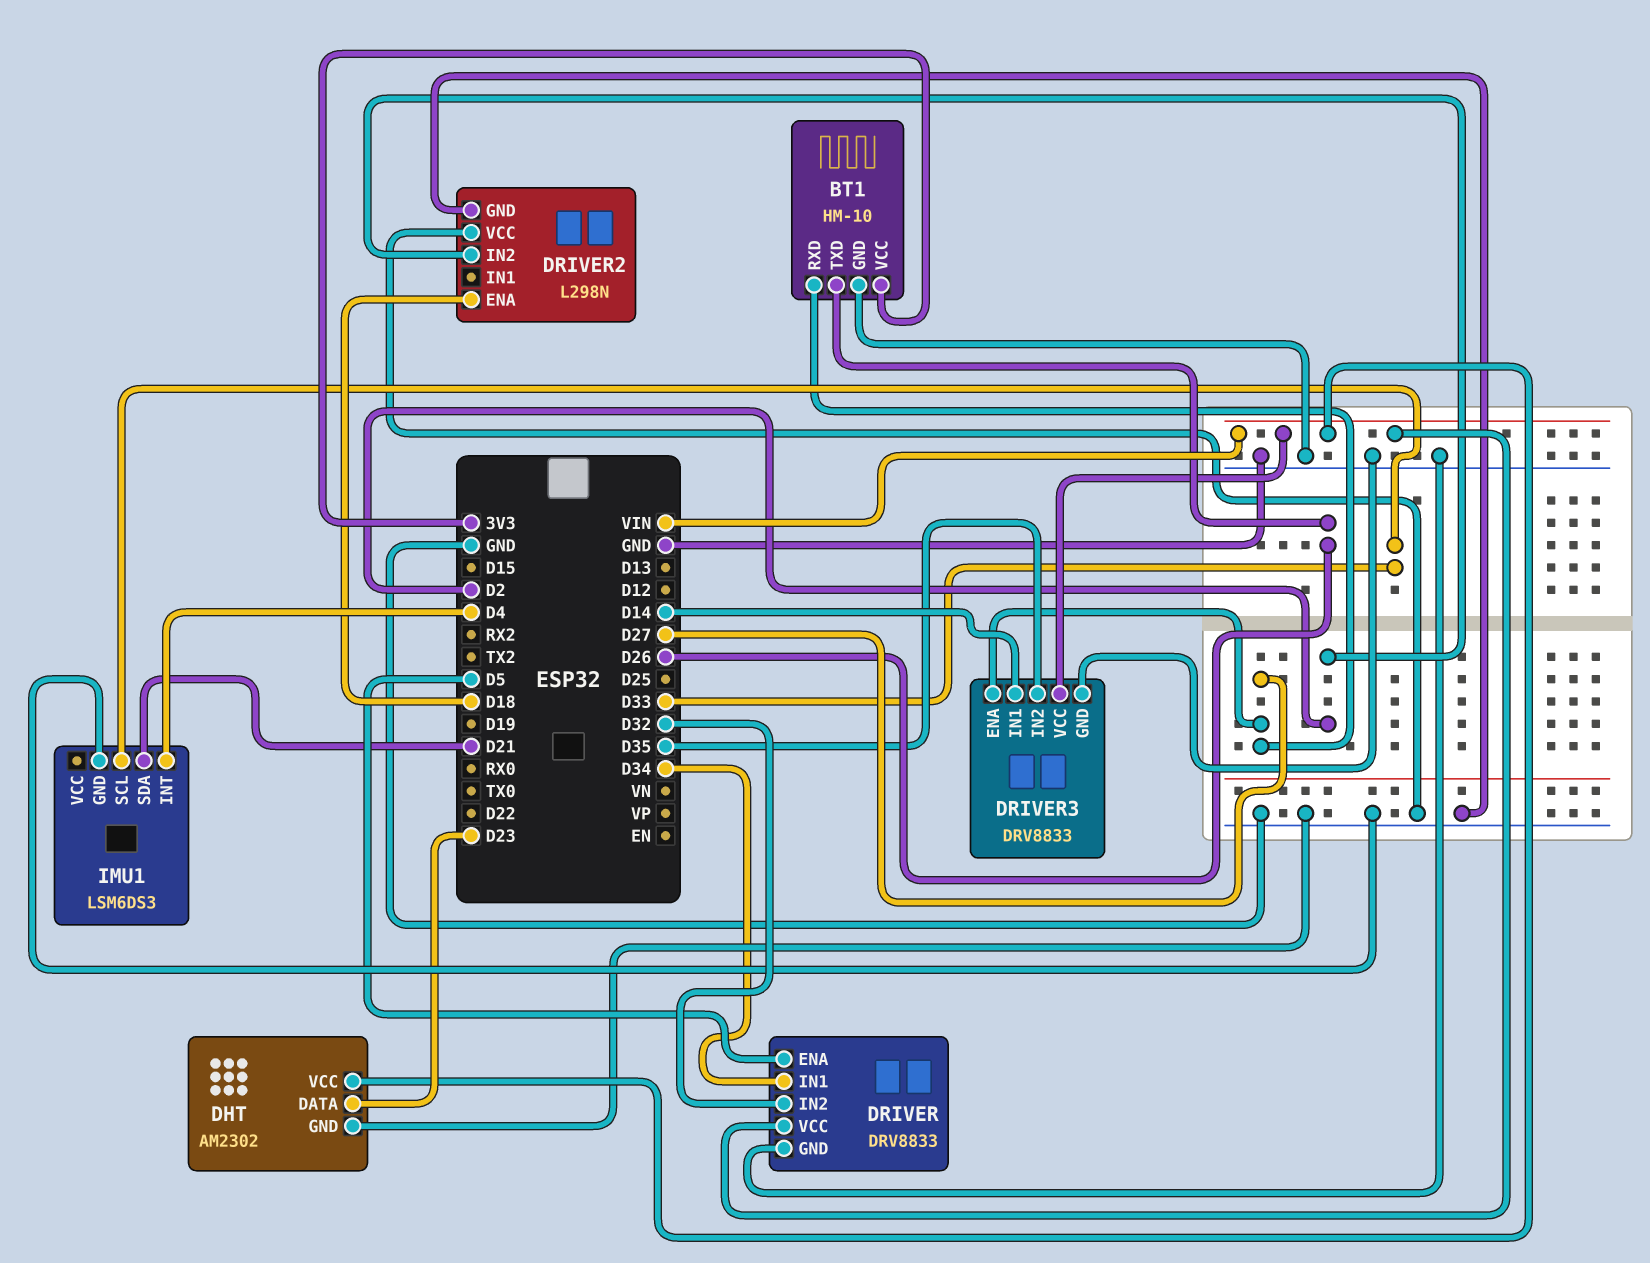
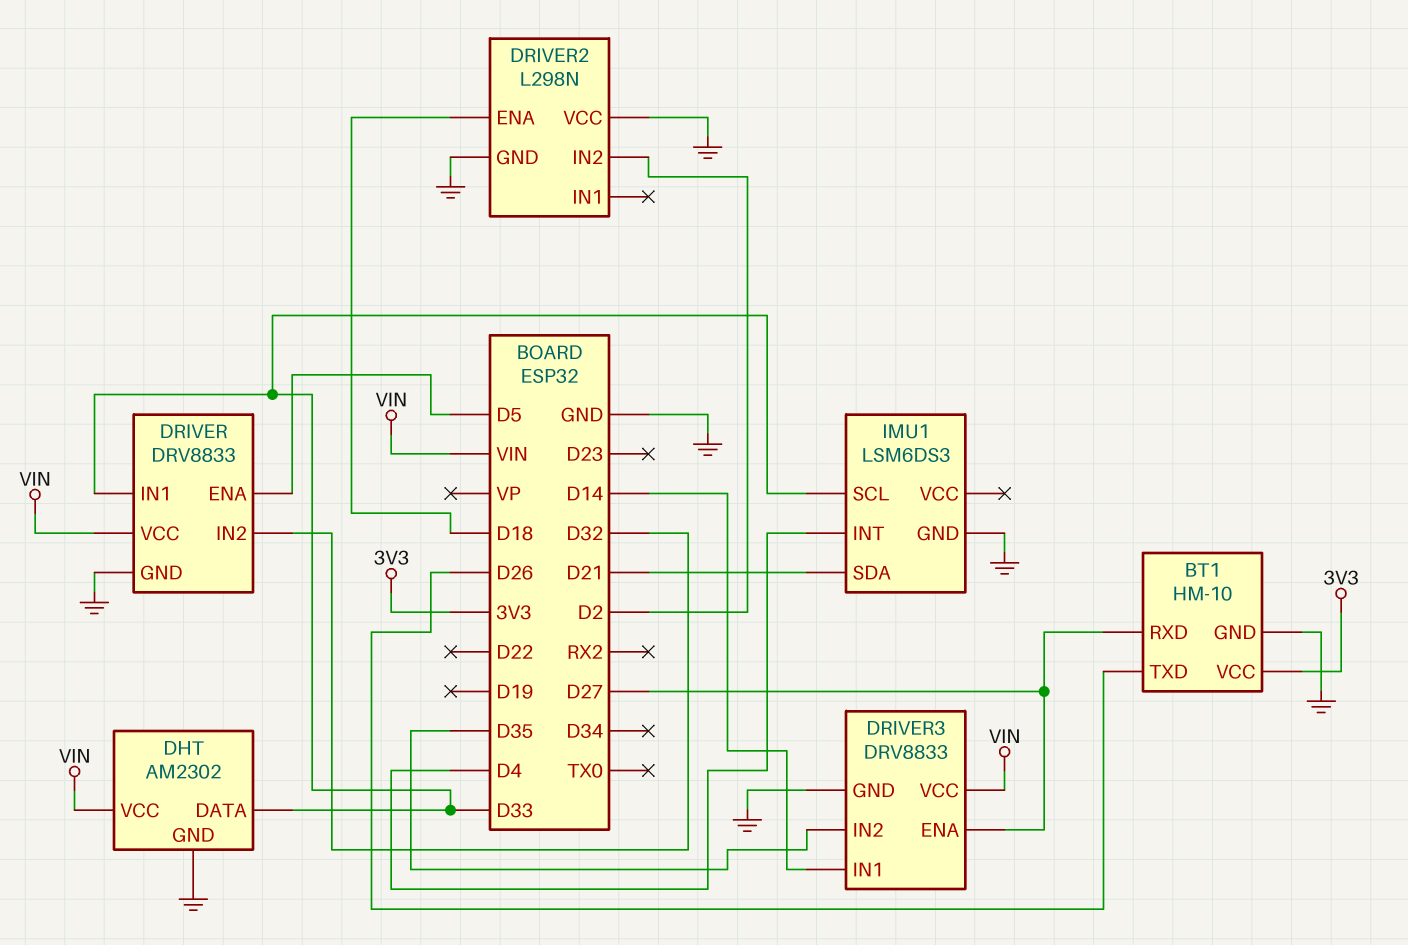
DHT pin DATA: D23 -> D33
DRIVER pin IN1: D34 -> D33

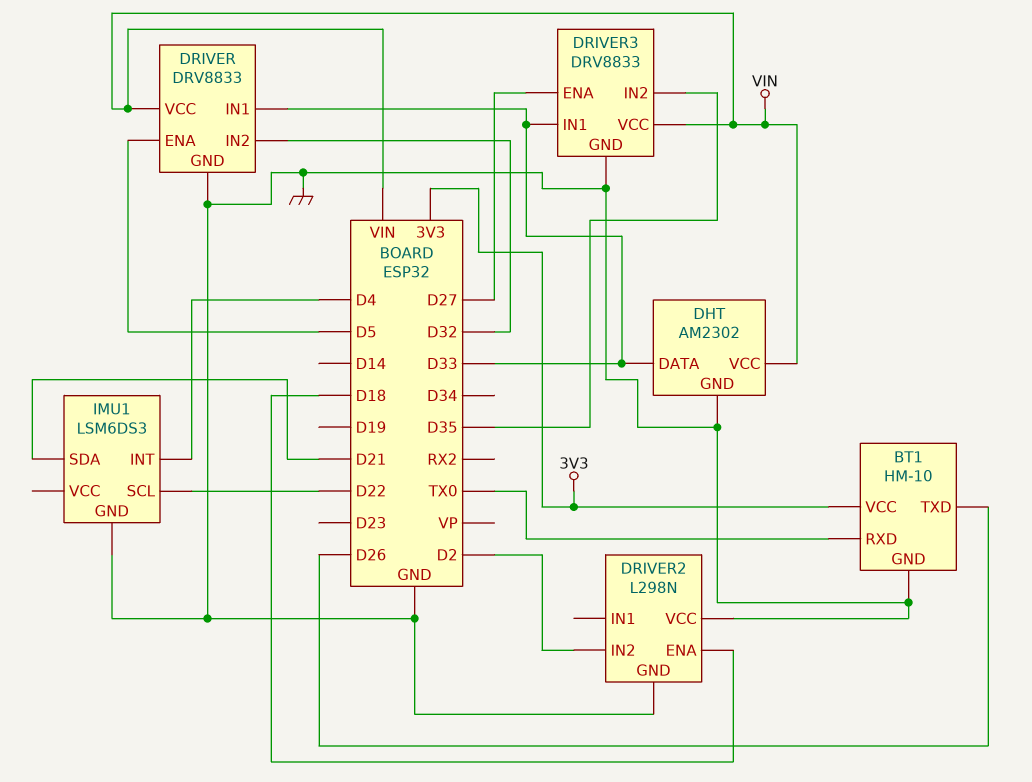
BT1 pin RXD: D27 -> TX0
DRIVER3 pin IN1: D14 -> D33
IMU1 pin SCL: D33 -> D22

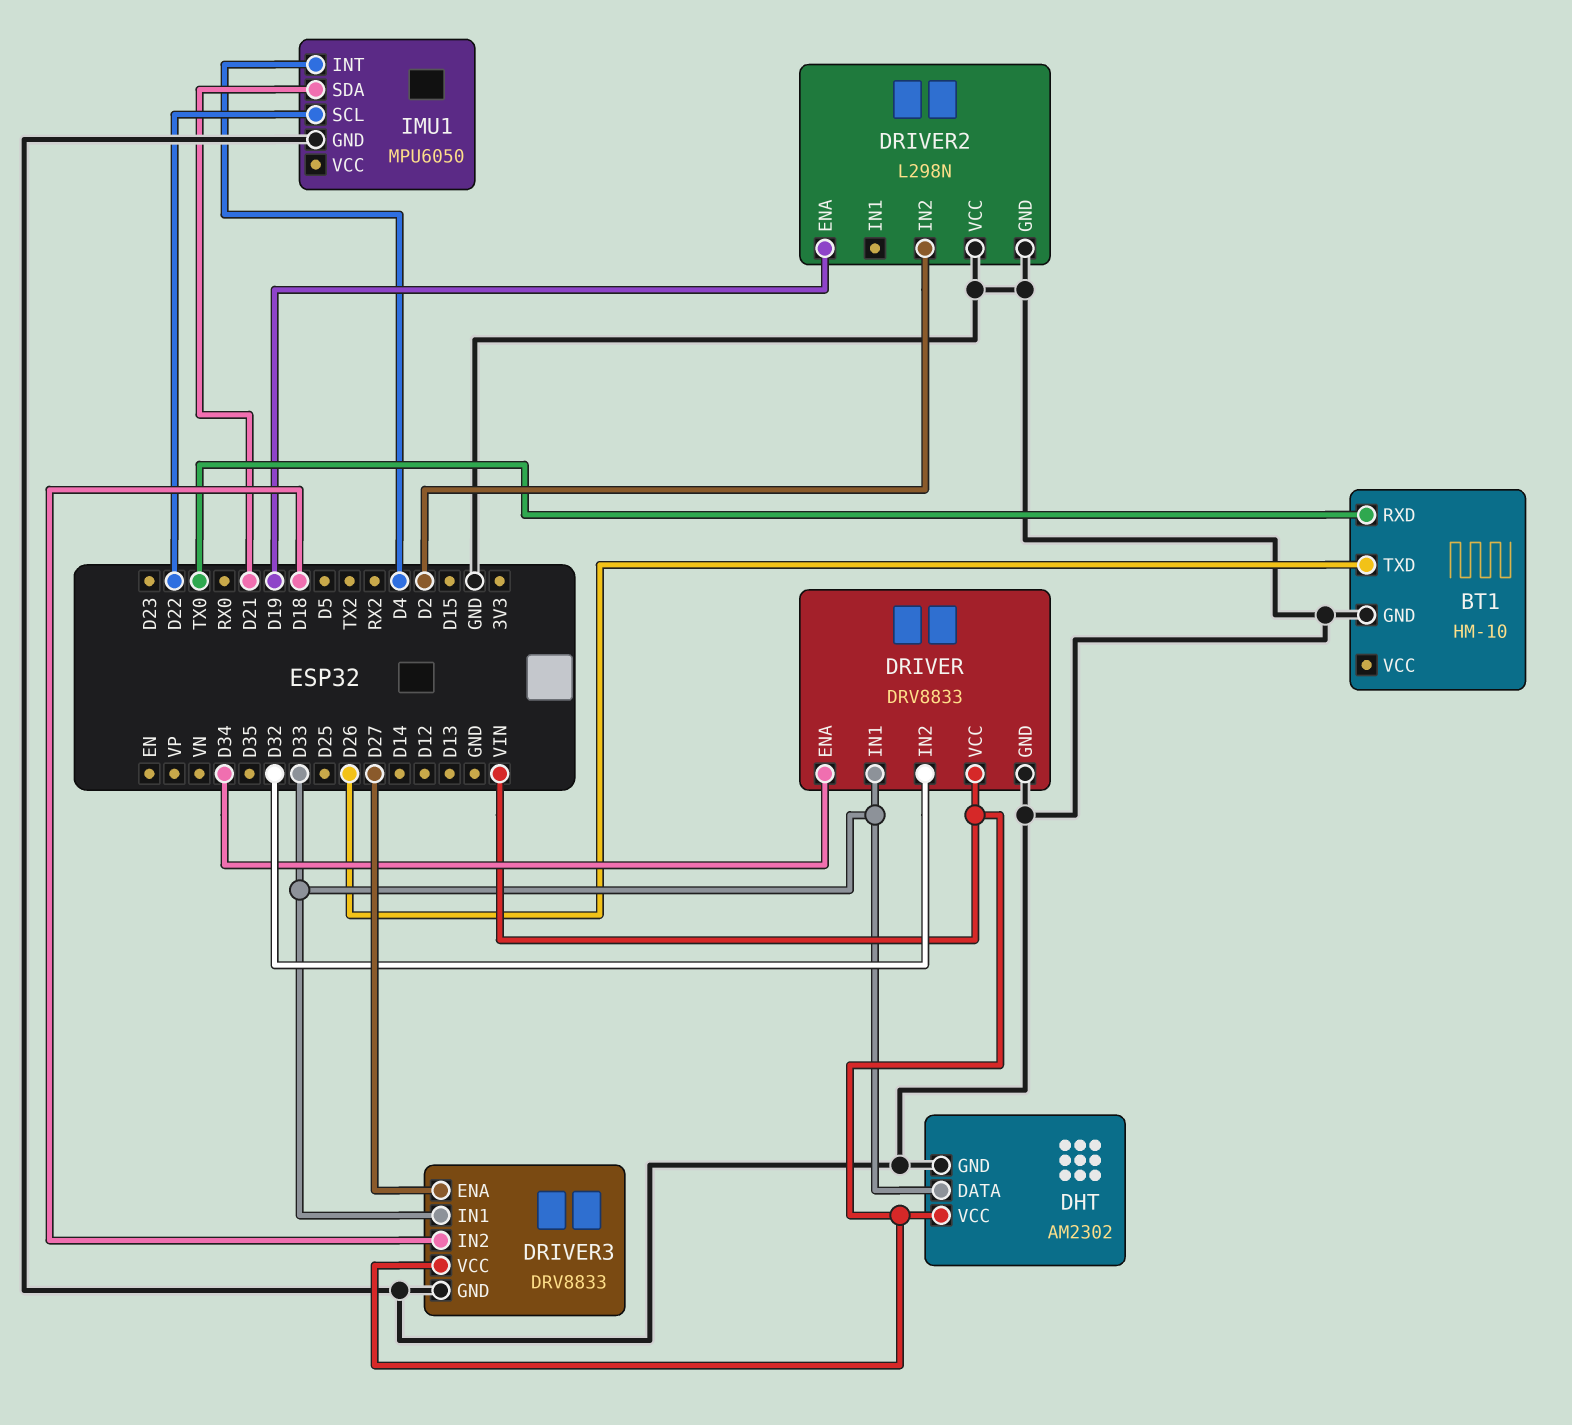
BT1 pin VCC: 3V3 -> none
DRIVER pin ENA: D5 -> D34
DRIVER2 pin ENA: D18 -> D19
DRIVER3 pin IN2: D35 -> D18
IMU1: LSM6DS3 -> MPU6050

